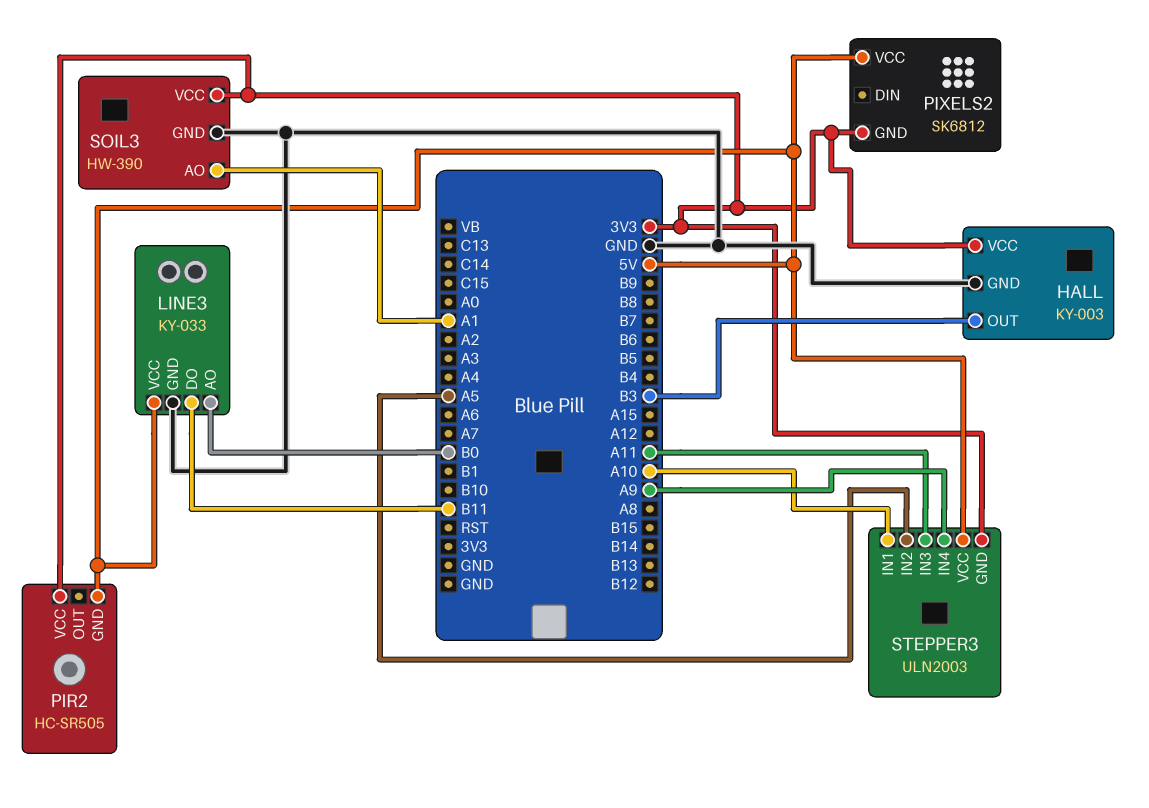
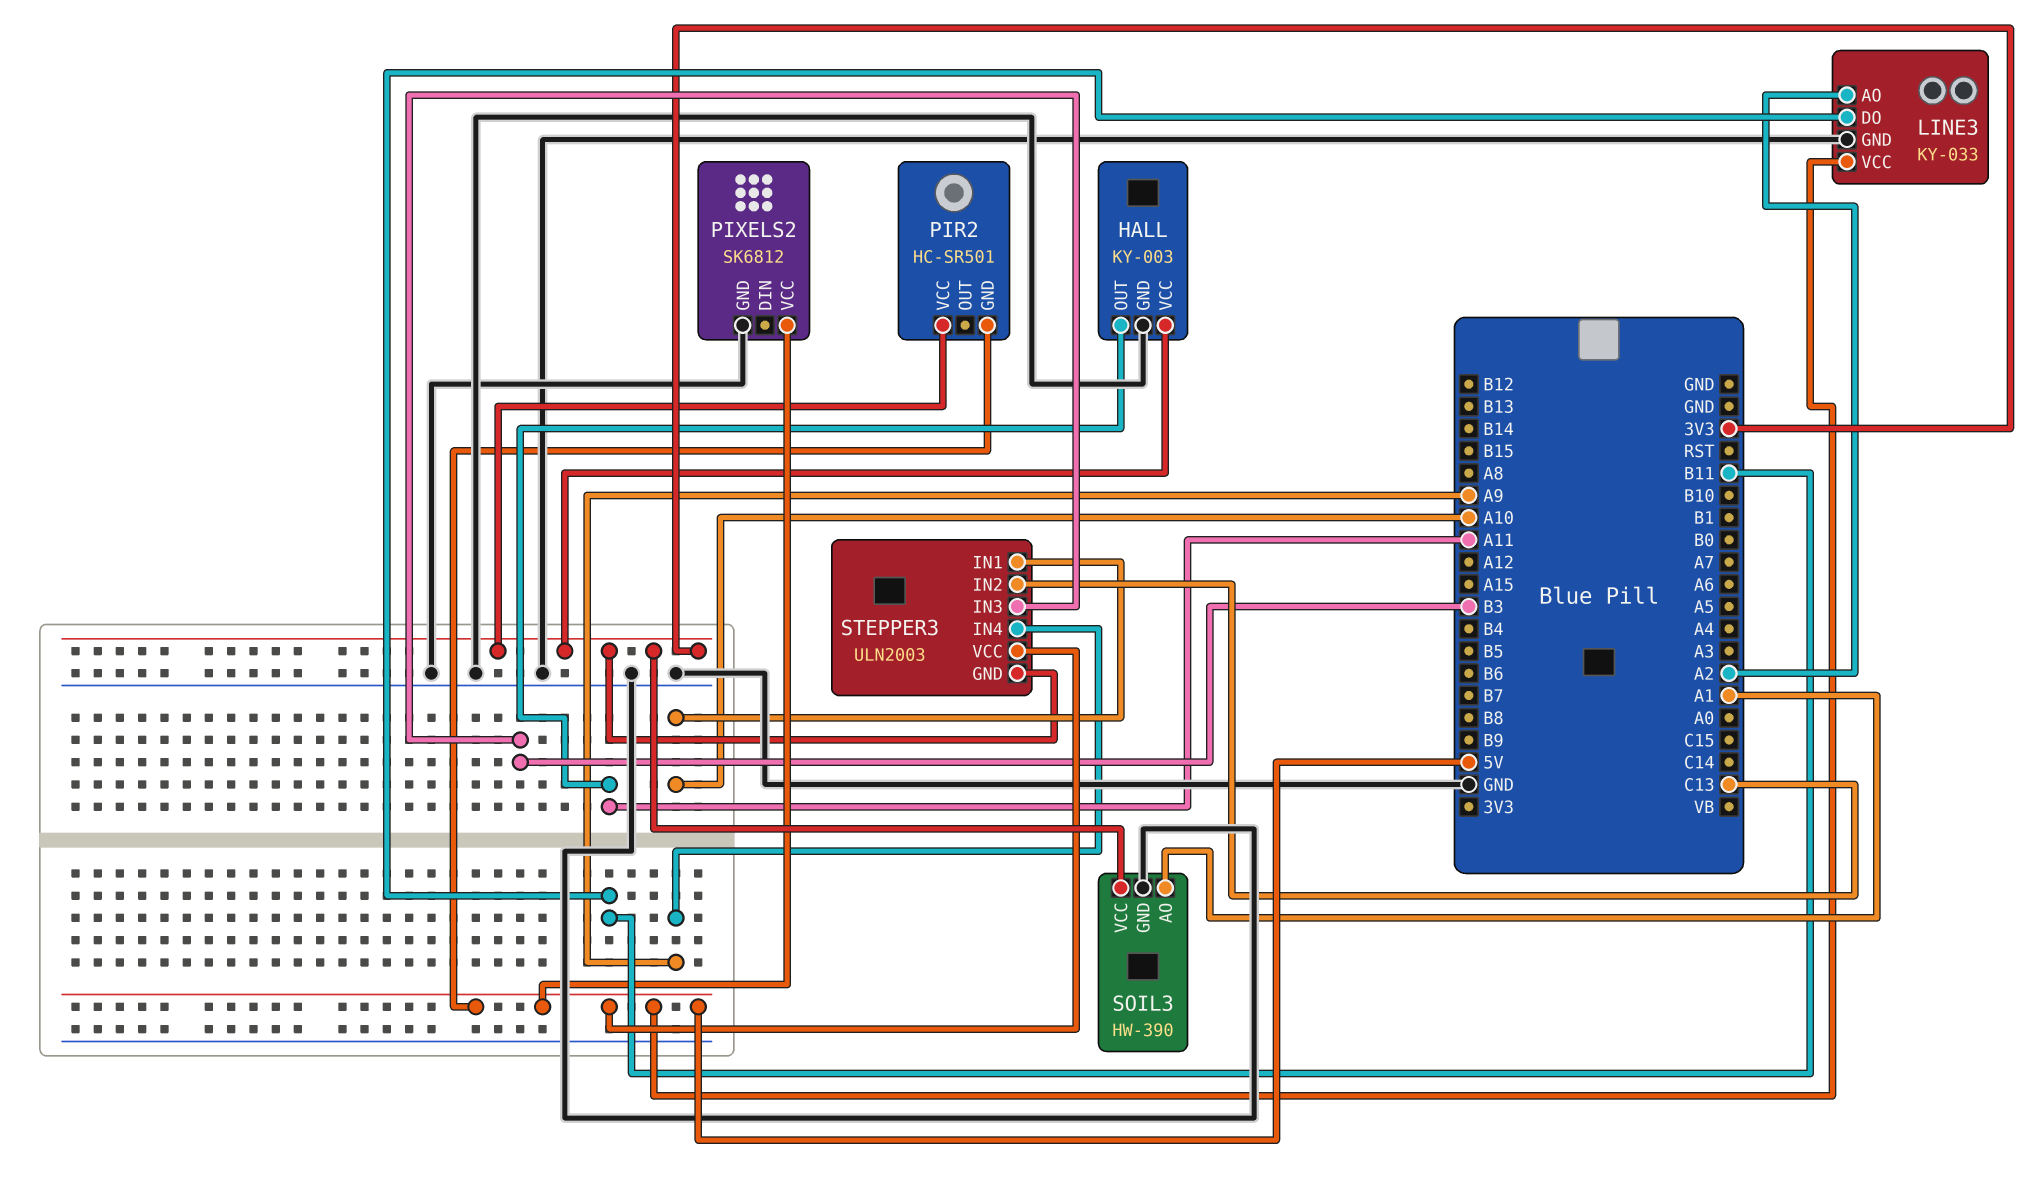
HALL pin OUT: B3 -> A11
LINE3 pin AO: B0 -> A2
PIR2: HC-SR505 -> HC-SR501
PIXELS2 pin GND: 3V3 -> GND
STEPPER3 pin IN2: A5 -> C13
STEPPER3 pin IN3: A11 -> B3

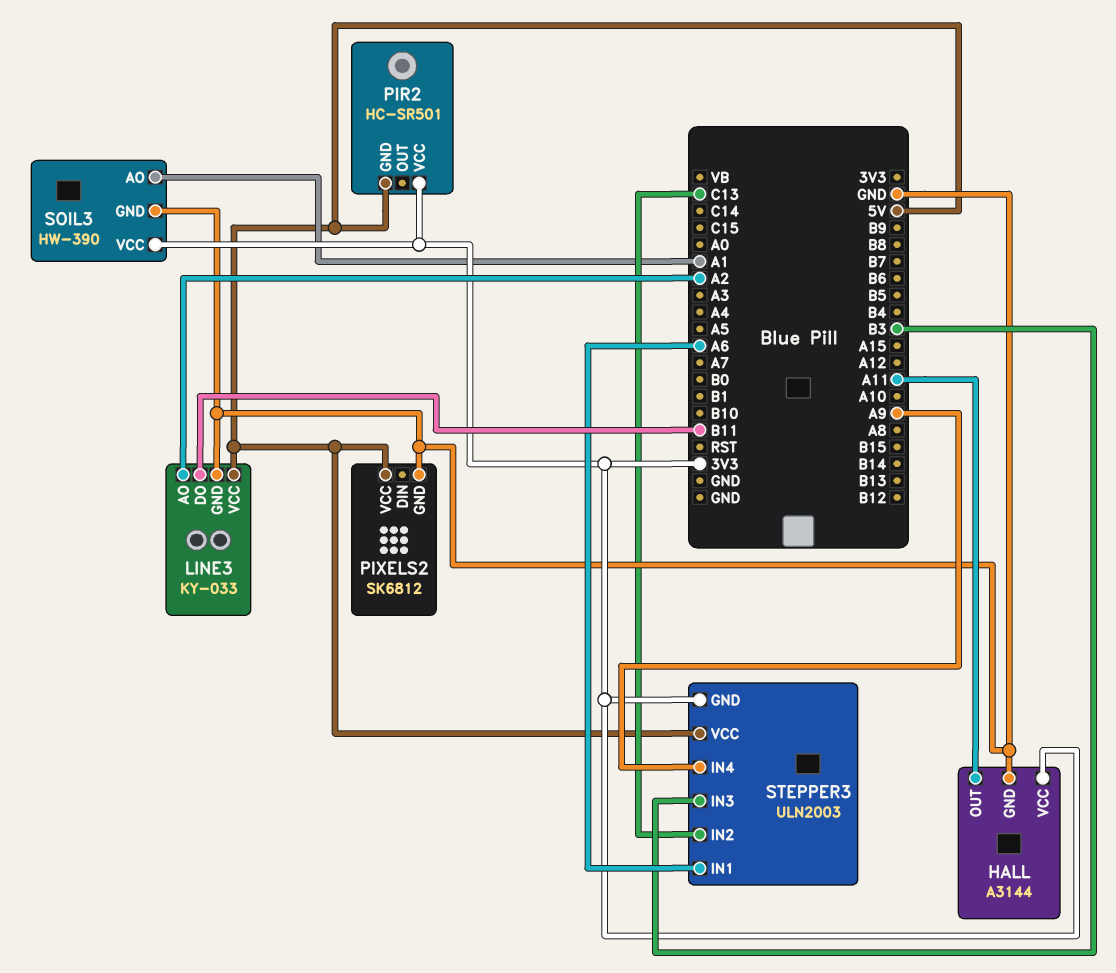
HALL: KY-003 -> A3144
STEPPER3 pin IN1: A10 -> A6

